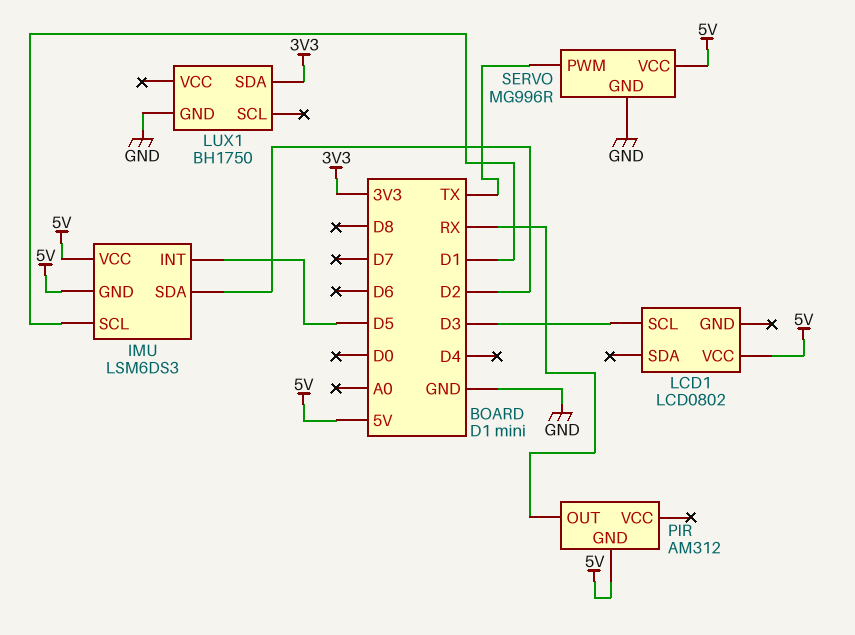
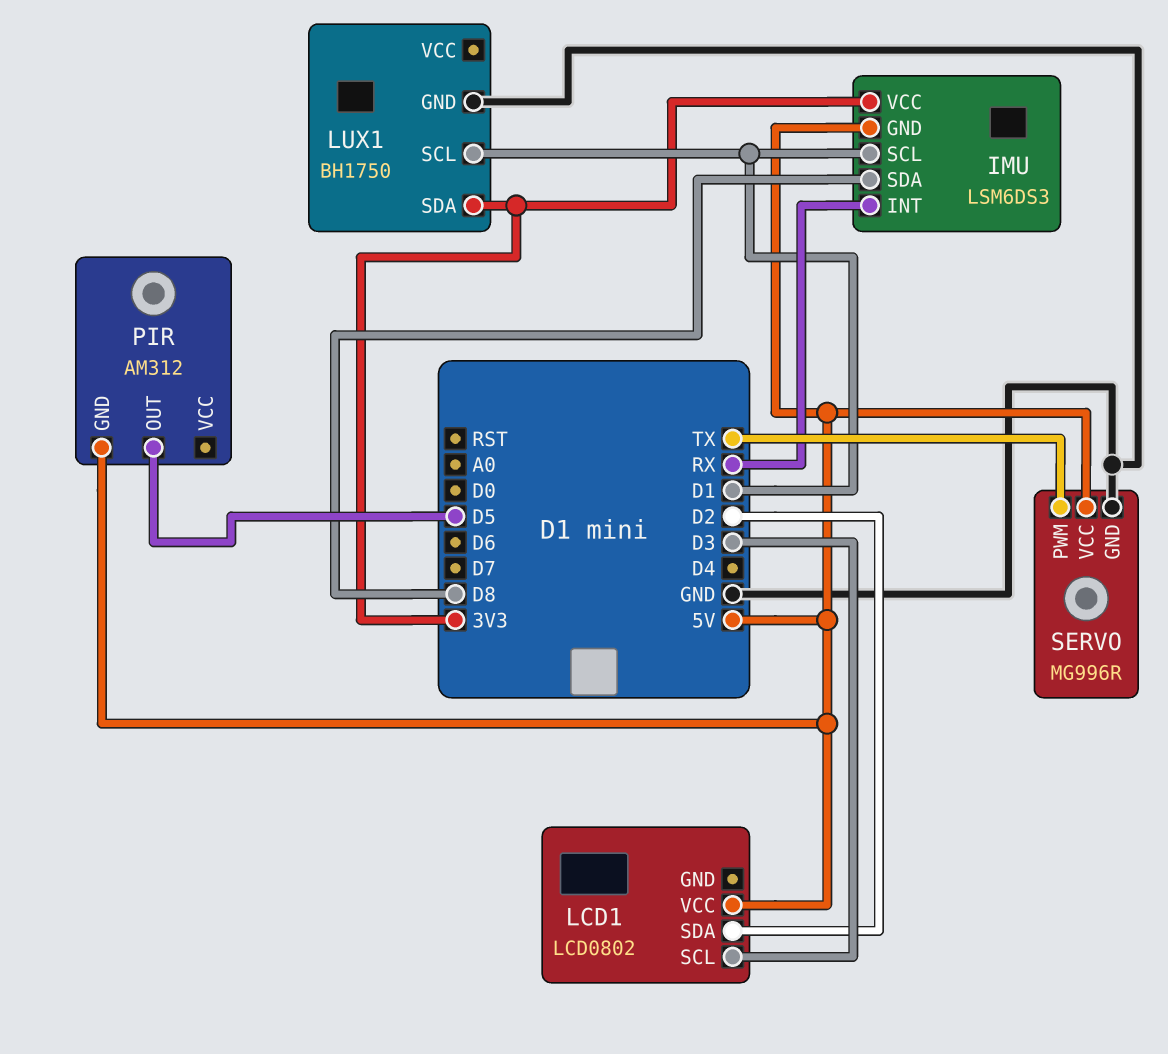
IMU pin INT: D5 -> RX
IMU pin SDA: D2 -> D8
IMU pin VCC: 5V -> 3V3
LCD1 pin SDA: none -> D2
LUX1 pin SCL: none -> D1
PIR pin OUT: RX -> D5

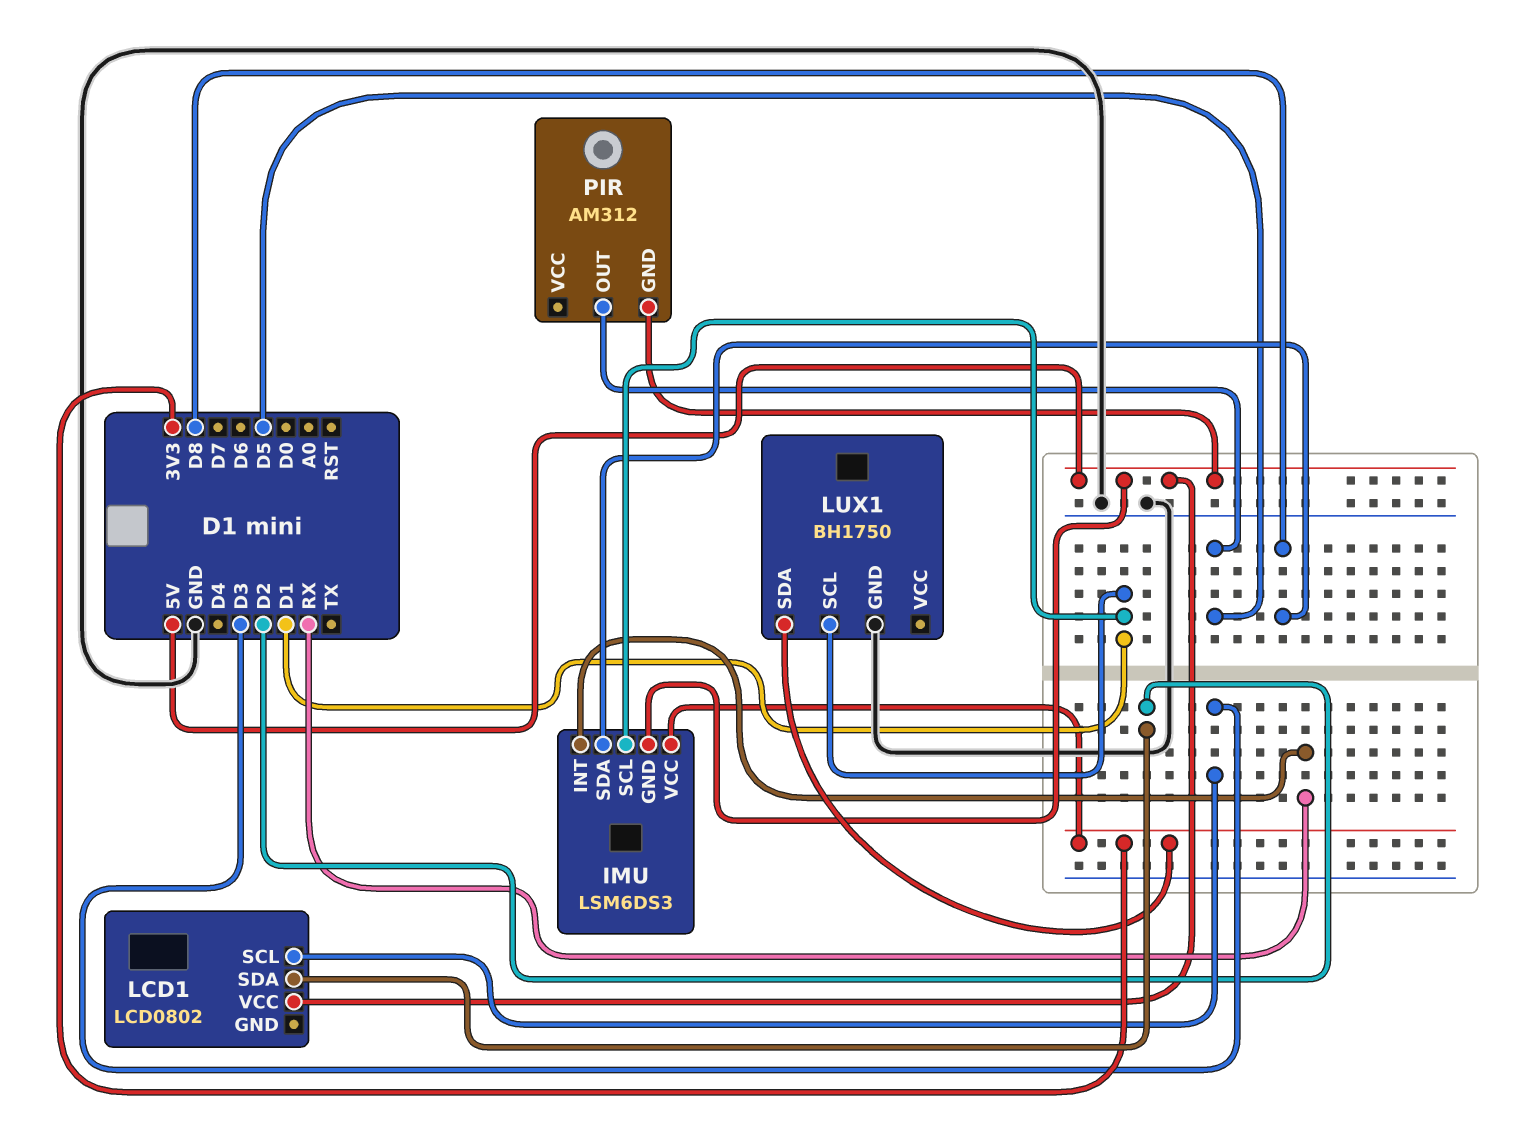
SERVO: MG996R -> none
SERVO pin GND: GND -> none
SERVO pin PWM: TX -> none
SERVO pin VCC: 5V -> none

